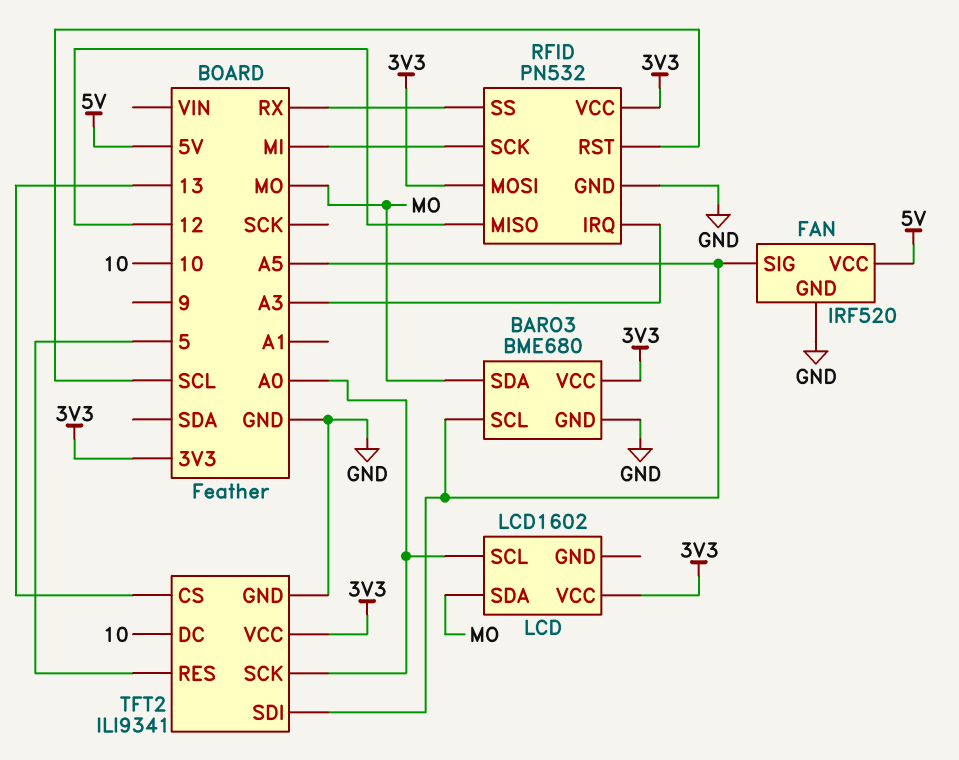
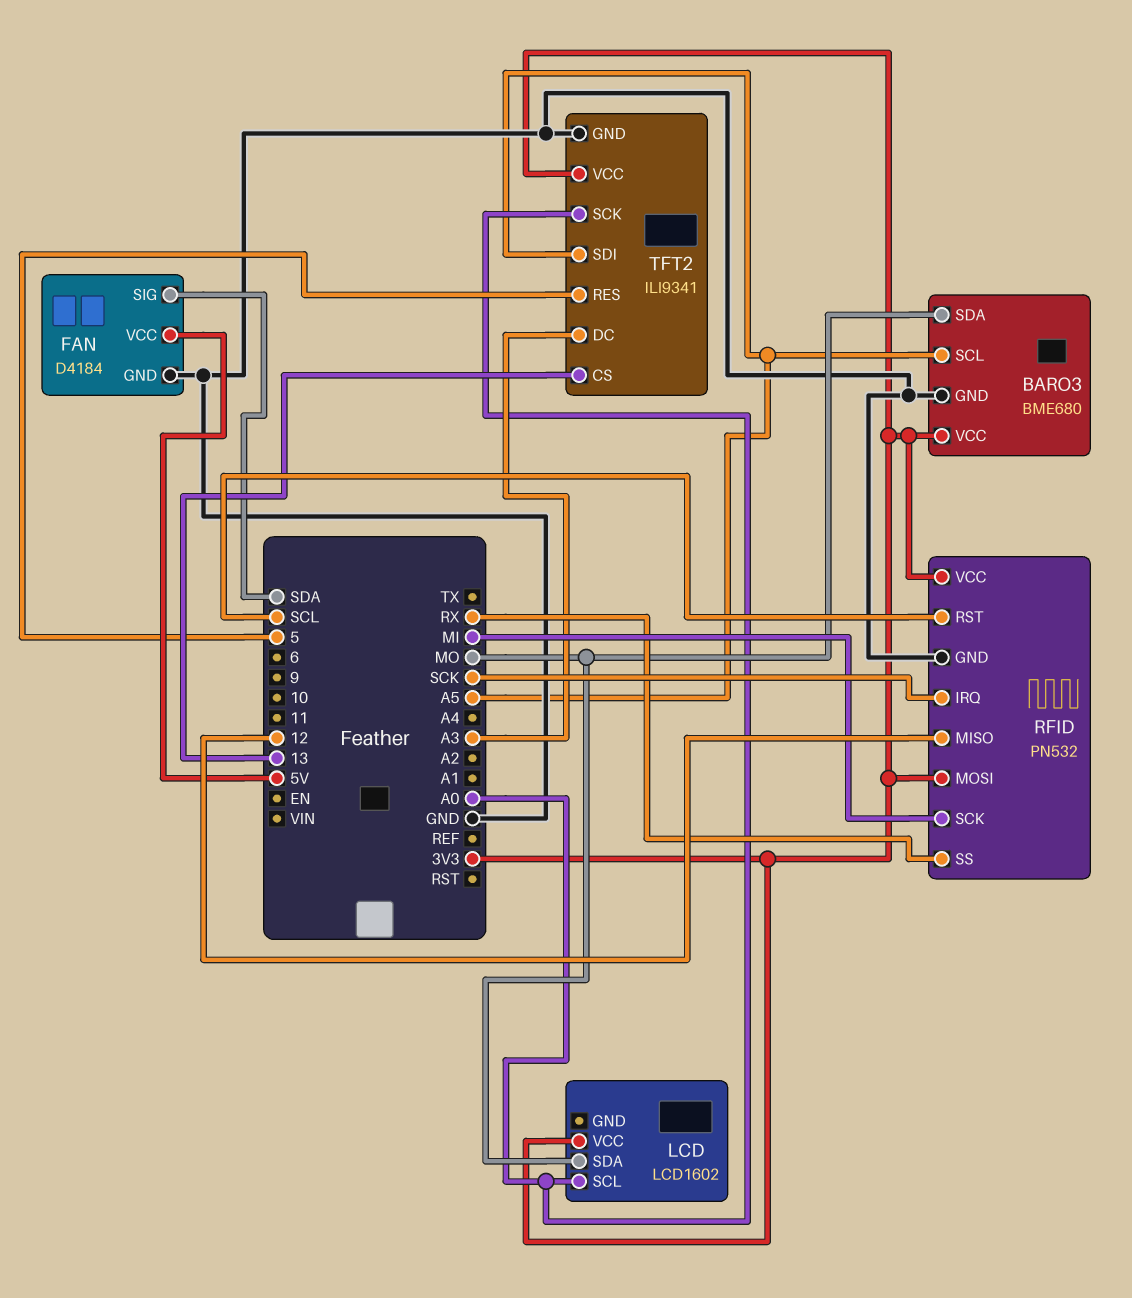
FAN: IRF520 -> D4184
FAN pin SIG: A5 -> SDA
RFID pin IRQ: A3 -> SCK
TFT2 pin DC: 10 -> A3

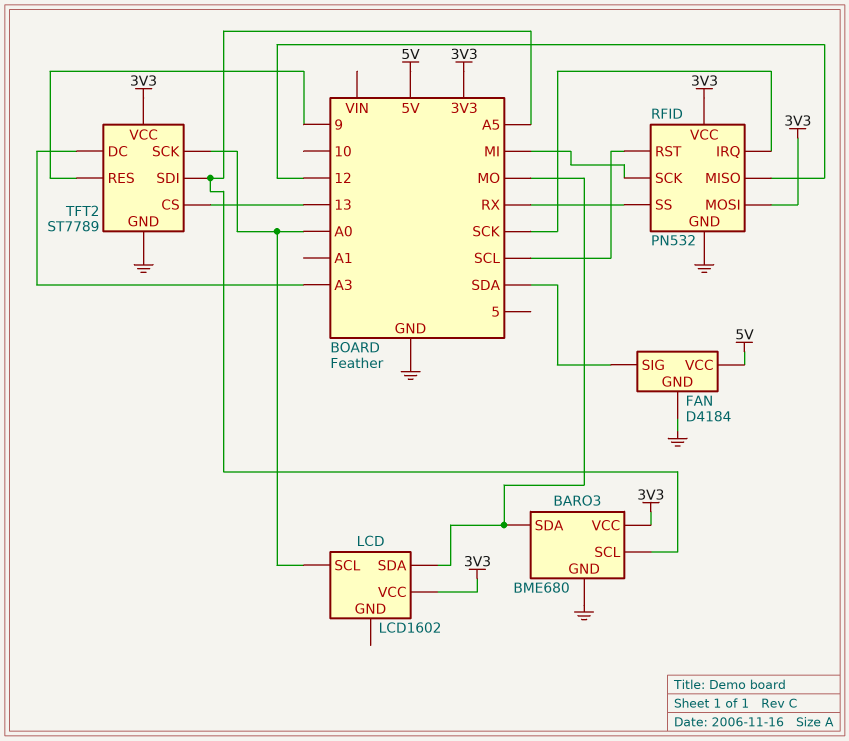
TFT2: ILI9341 -> ST7789
TFT2 pin RES: 5 -> 9

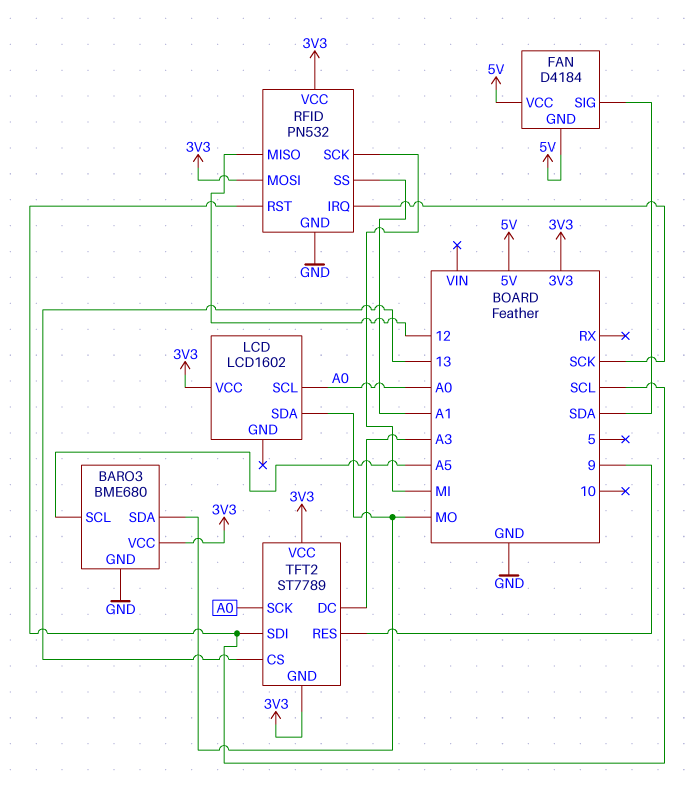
FAN pin GND: GND -> 5V
RFID pin SS: RX -> A1
TFT2 pin GND: GND -> 3V3
TFT2 pin SDI: A5 -> SCL

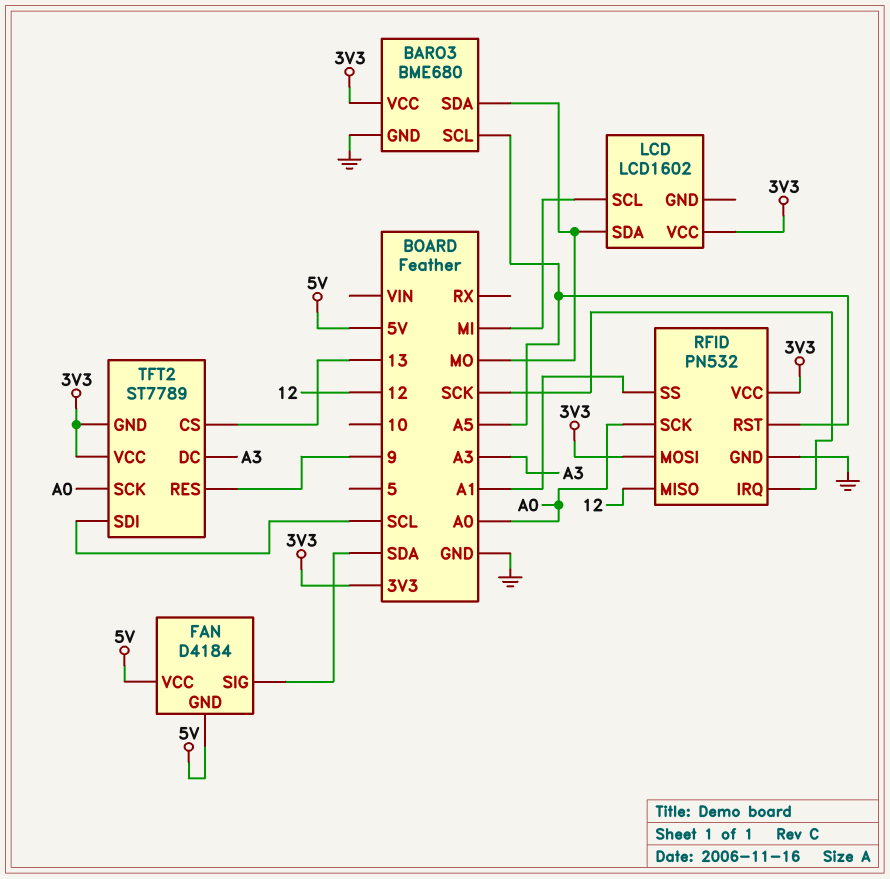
LCD pin SCL: A0 -> MI
RFID pin RST: SCL -> A5
RFID pin SCK: MI -> A0

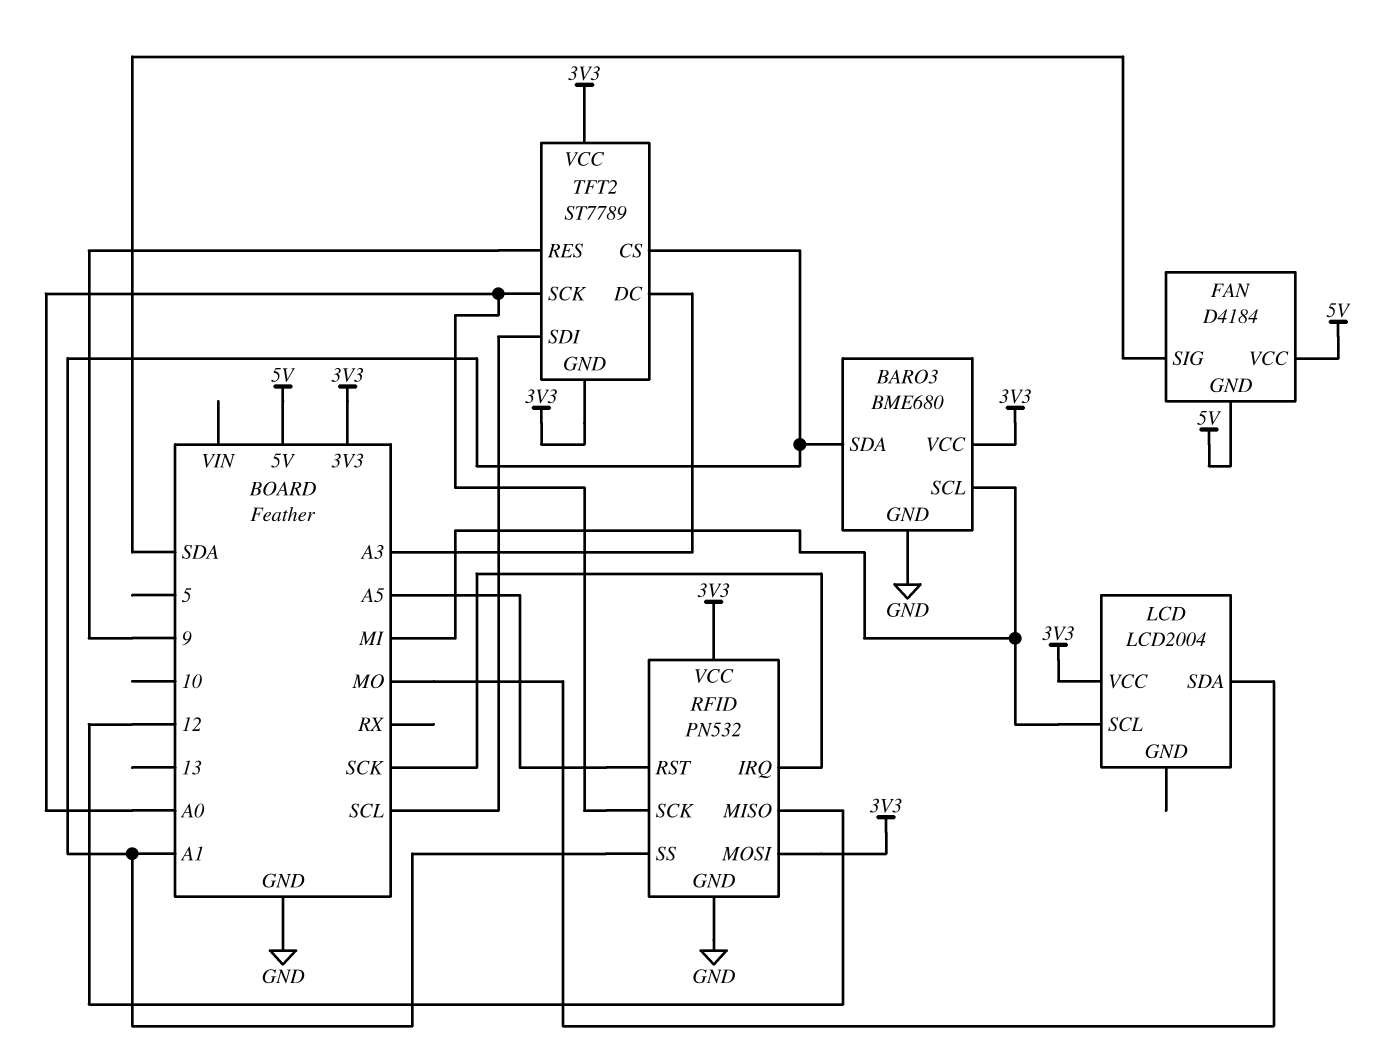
BARO3 pin SCL: A5 -> MI
BARO3 pin SDA: MO -> A1
LCD: LCD1602 -> LCD2004
TFT2 pin CS: 13 -> A1

